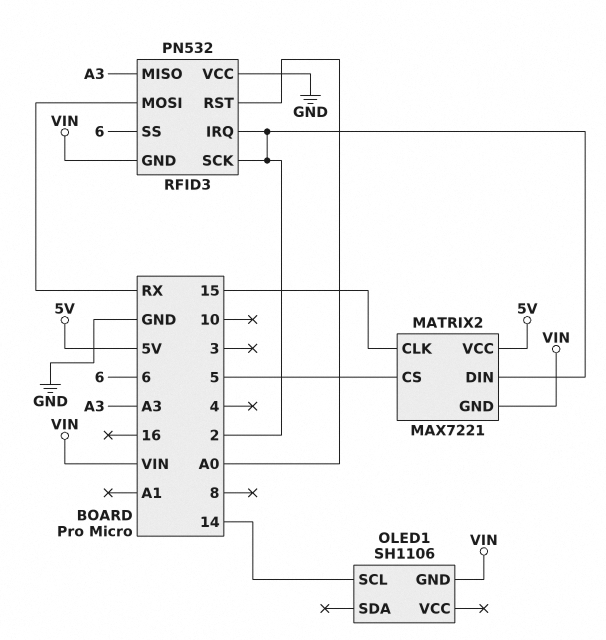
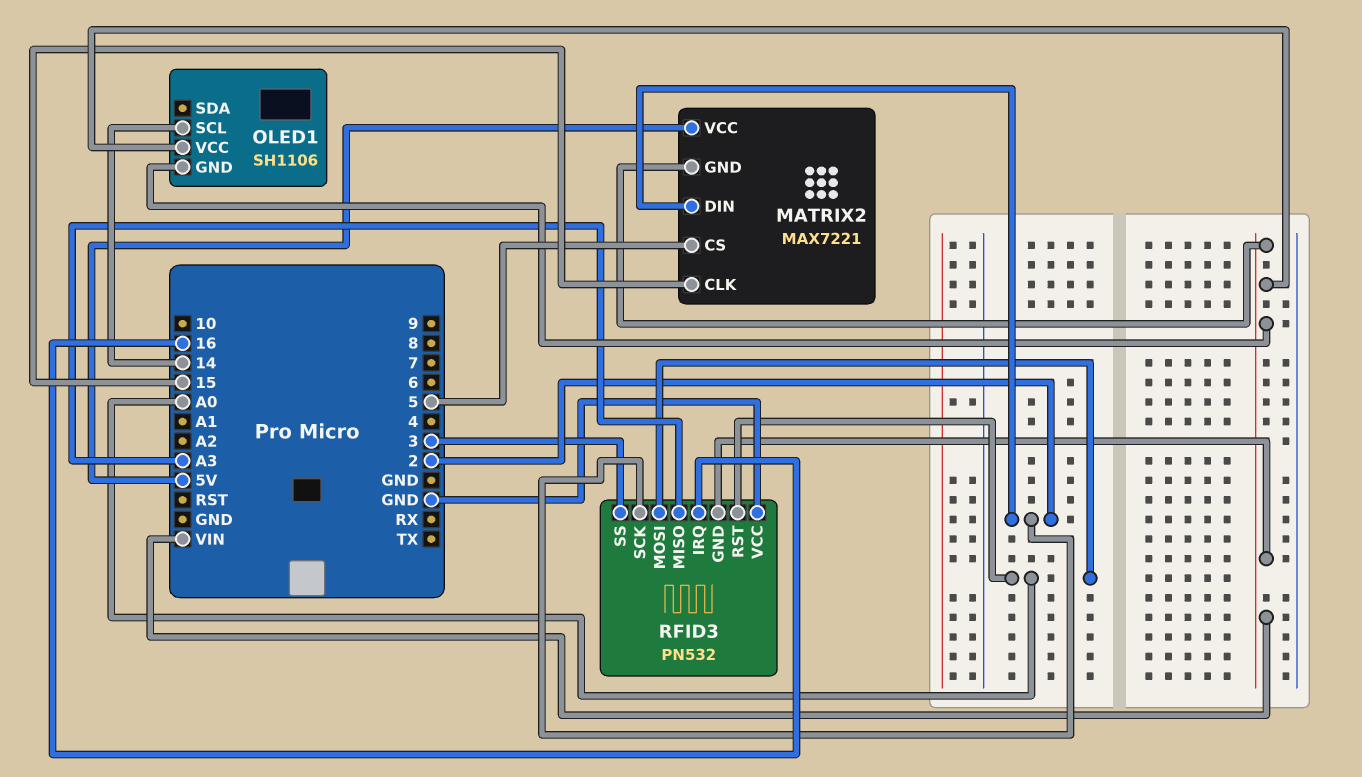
OLED1 pin VCC: none -> VIN
RFID3 pin IRQ: 2 -> 16
RFID3 pin MOSI: RX -> A0
RFID3 pin SS: 6 -> 3

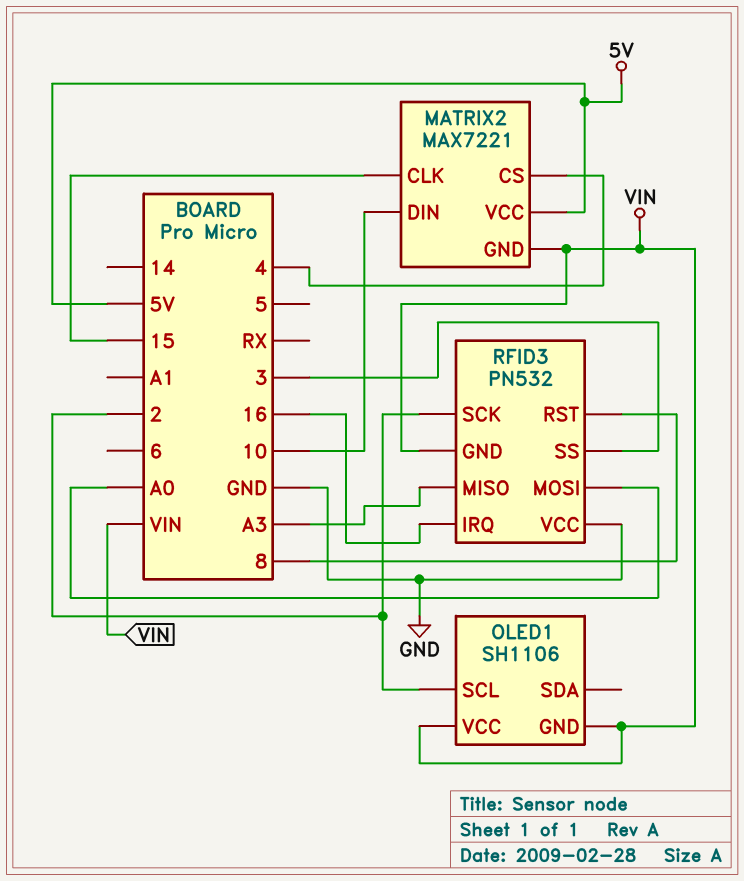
MATRIX2 pin CS: 5 -> 4
MATRIX2 pin DIN: 2 -> 10
OLED1 pin SCL: 14 -> 2
RFID3 pin RST: A0 -> 8

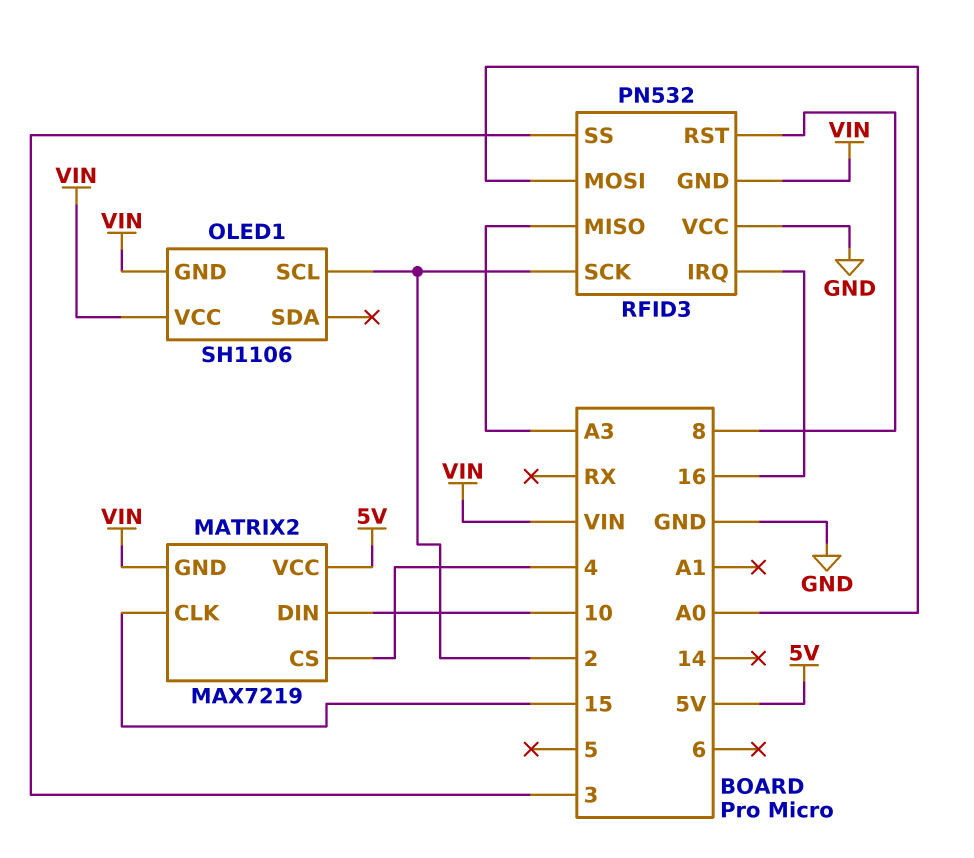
MATRIX2: MAX7221 -> MAX7219

